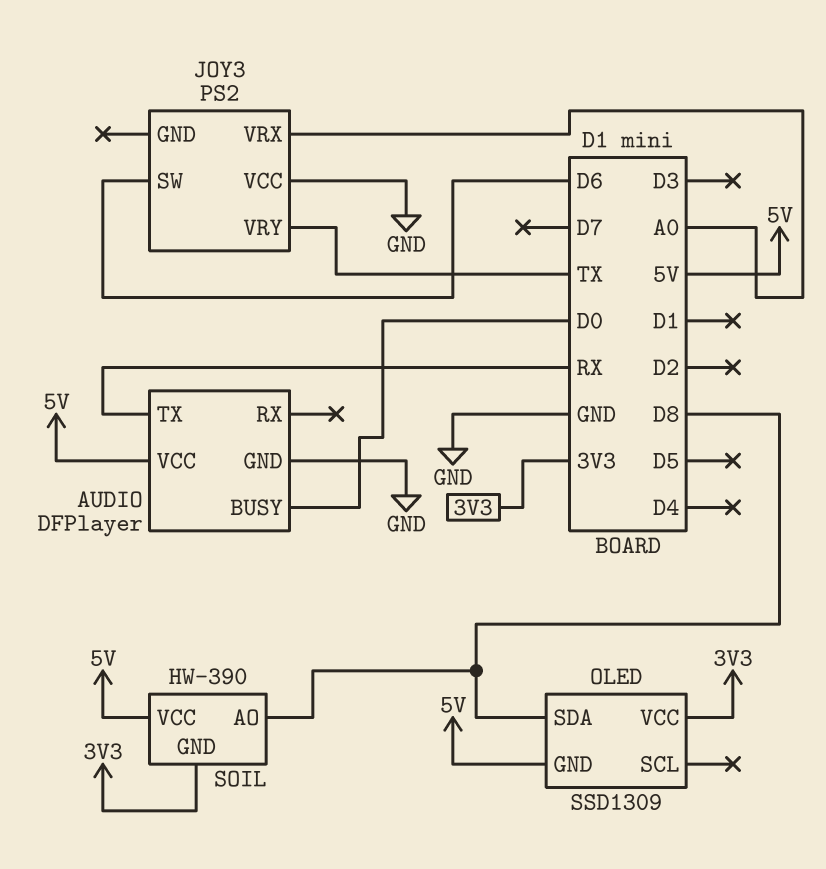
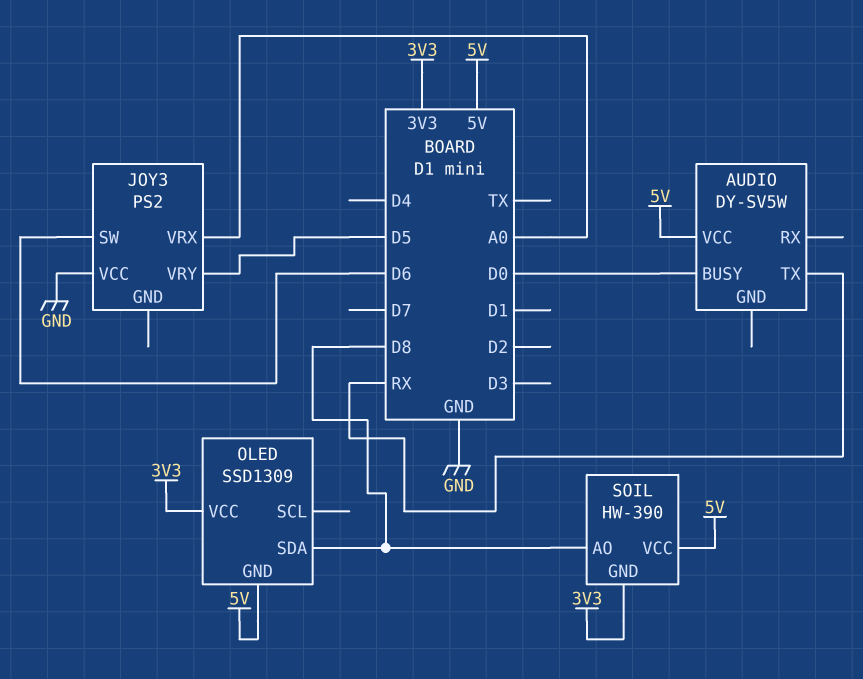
AUDIO: DFPlayer -> DY-SV5W
AUDIO pin GND: GND -> none
JOY3 pin VRY: TX -> D5

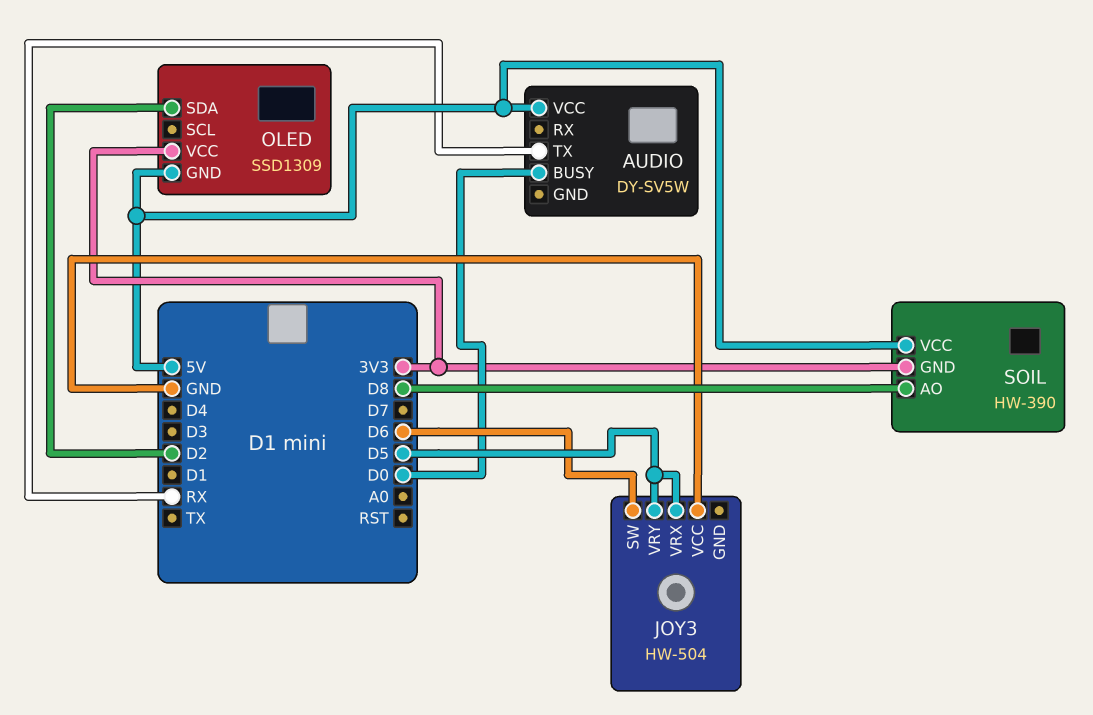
JOY3: PS2 -> HW-504
JOY3 pin VRX: A0 -> D5
OLED pin SDA: D8 -> D2

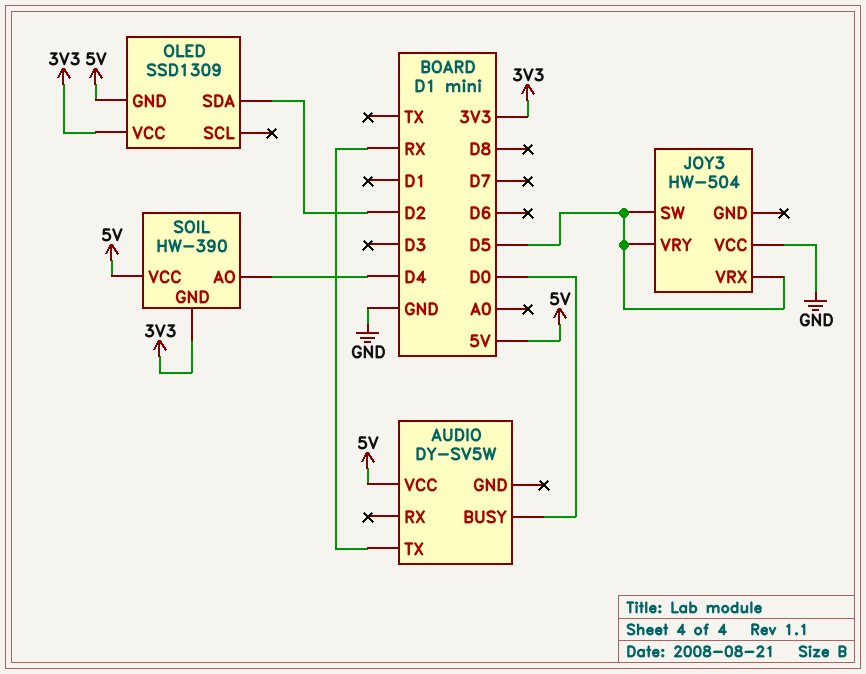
JOY3 pin SW: D6 -> D5
SOIL pin AO: D8 -> D4

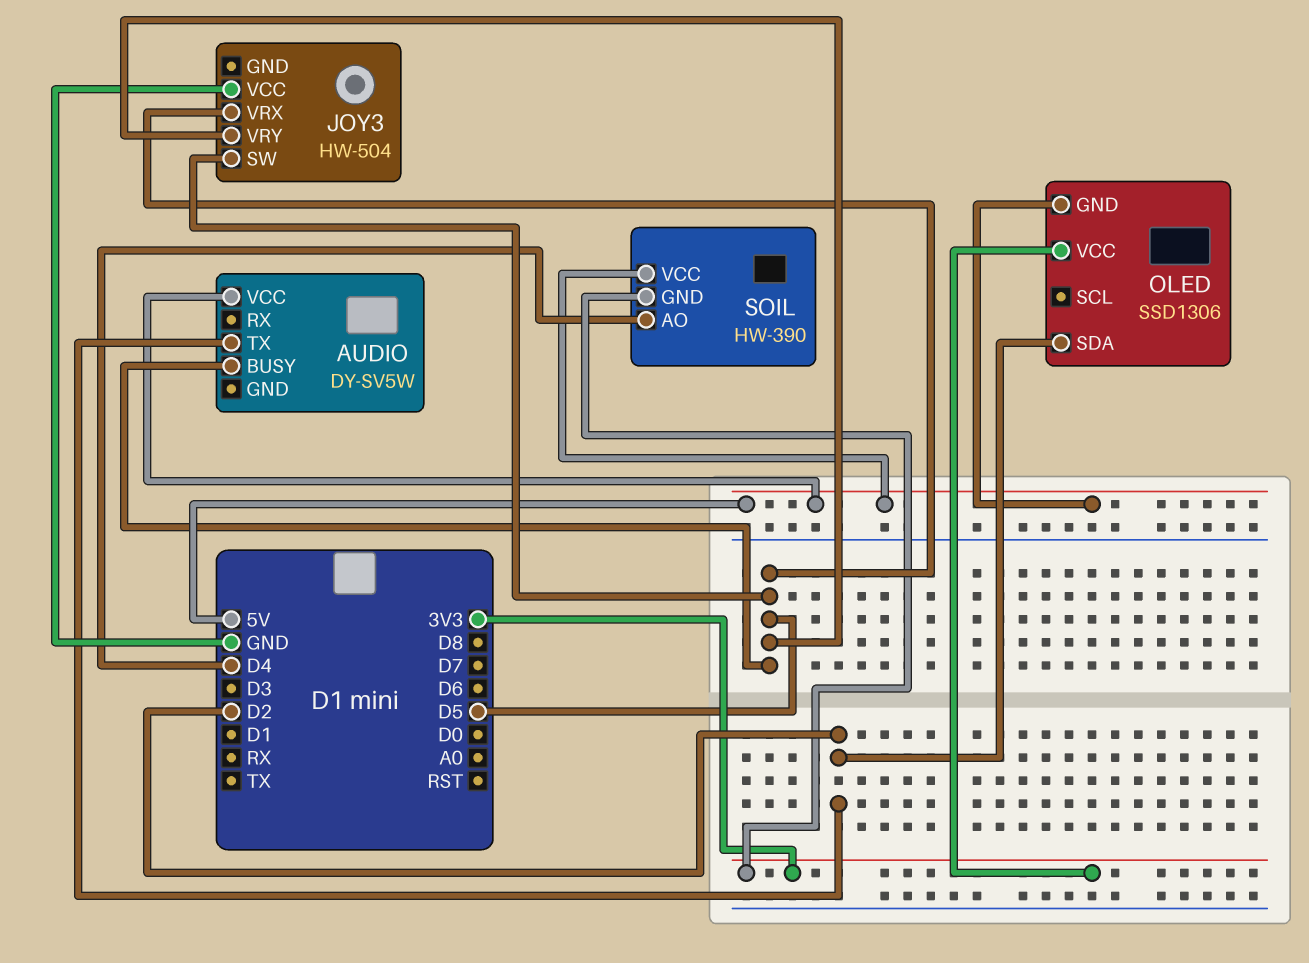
AUDIO pin BUSY: D0 -> D5
AUDIO pin TX: RX -> D2
OLED: SSD1309 -> SSD1306

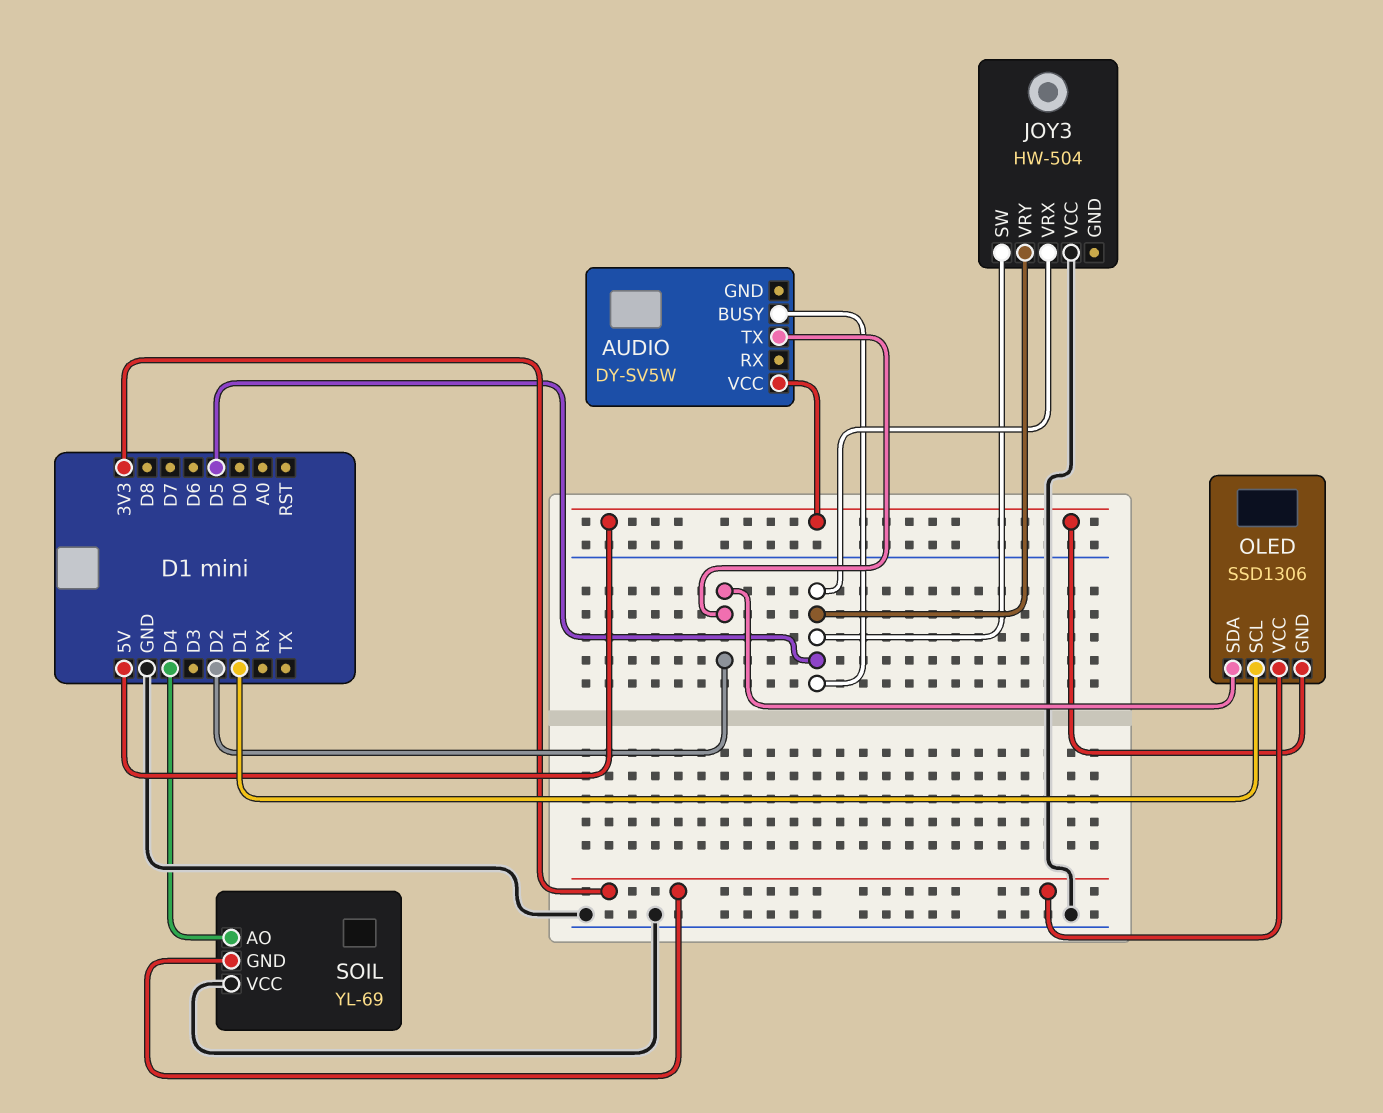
OLED pin SCL: none -> D1
SOIL: HW-390 -> YL-69
SOIL pin VCC: 5V -> GND

